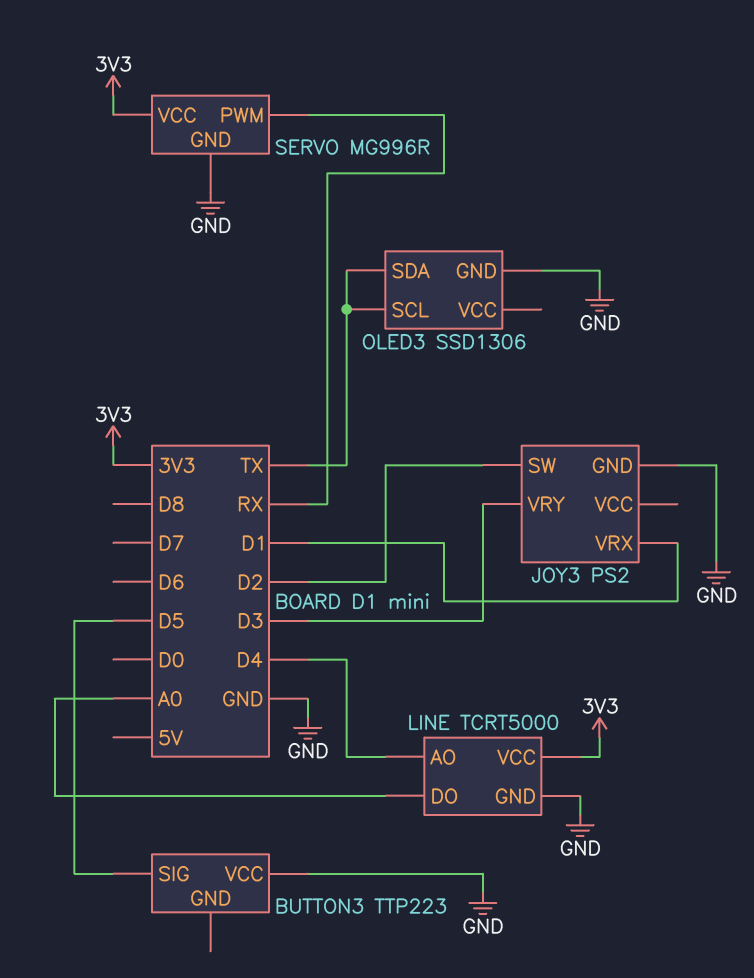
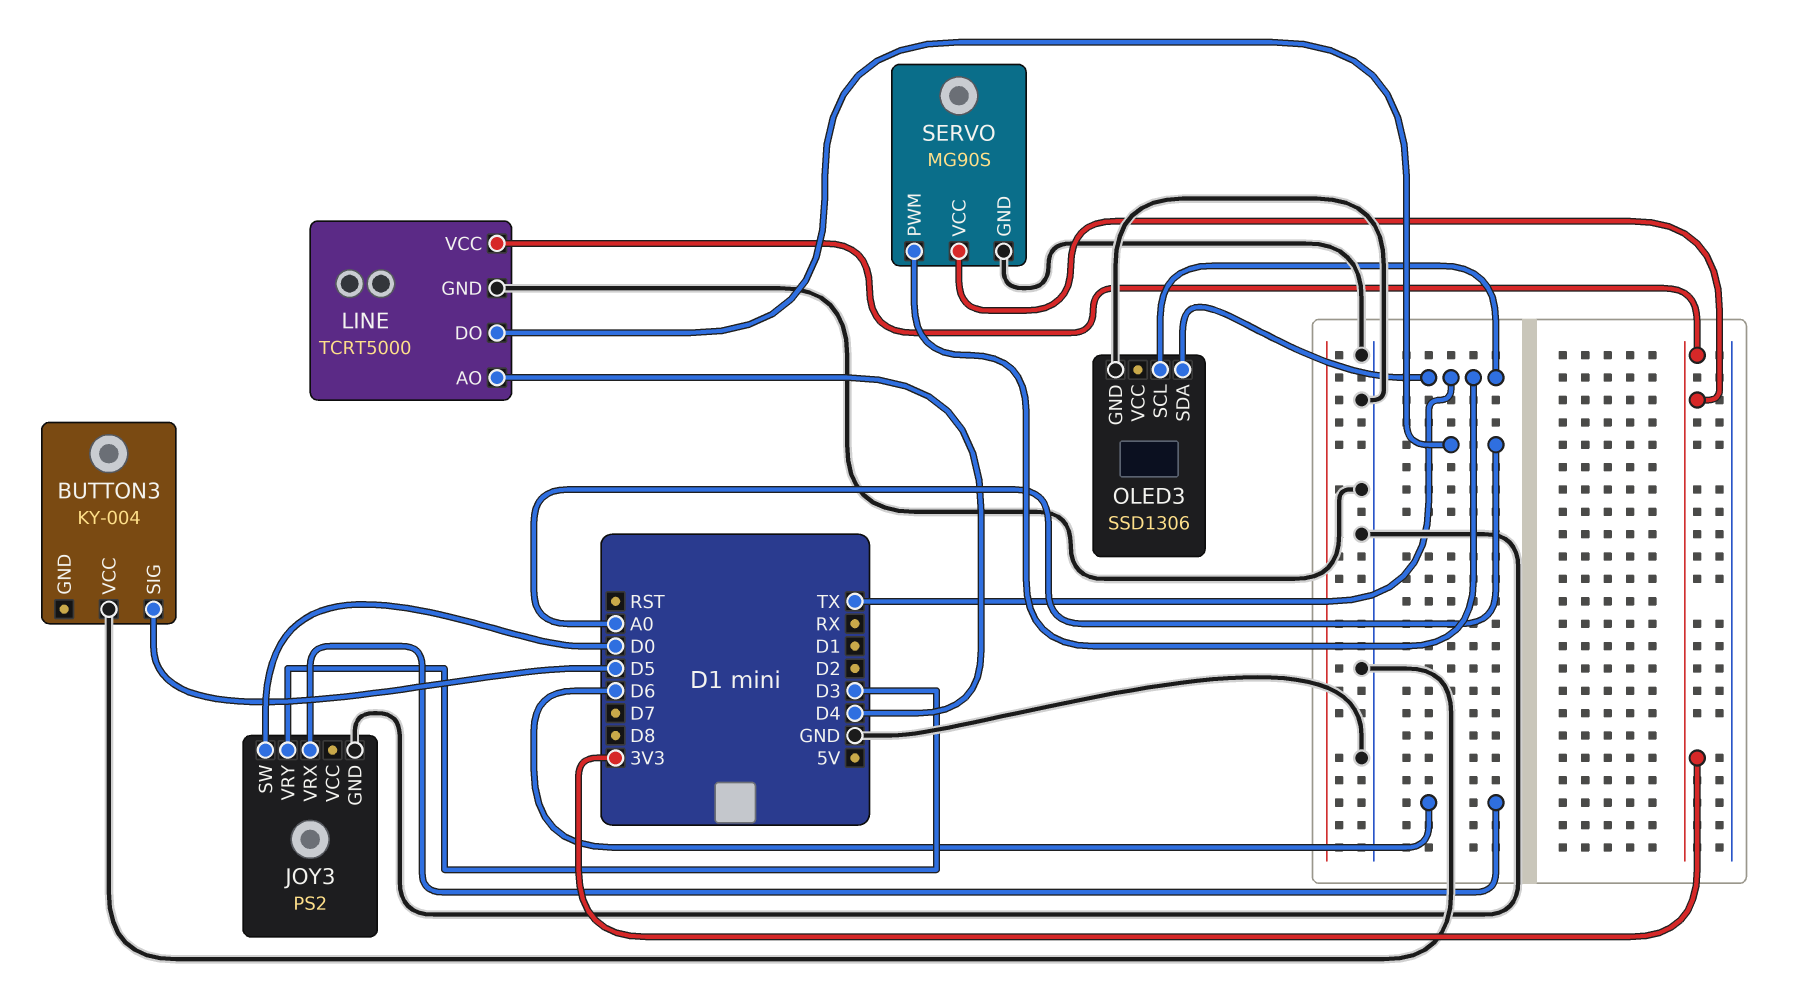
BUTTON3: TTP223 -> KY-004
JOY3 pin SW: D2 -> D0
JOY3 pin VRX: D1 -> D6
SERVO: MG996R -> MG90S
SERVO pin PWM: RX -> TX

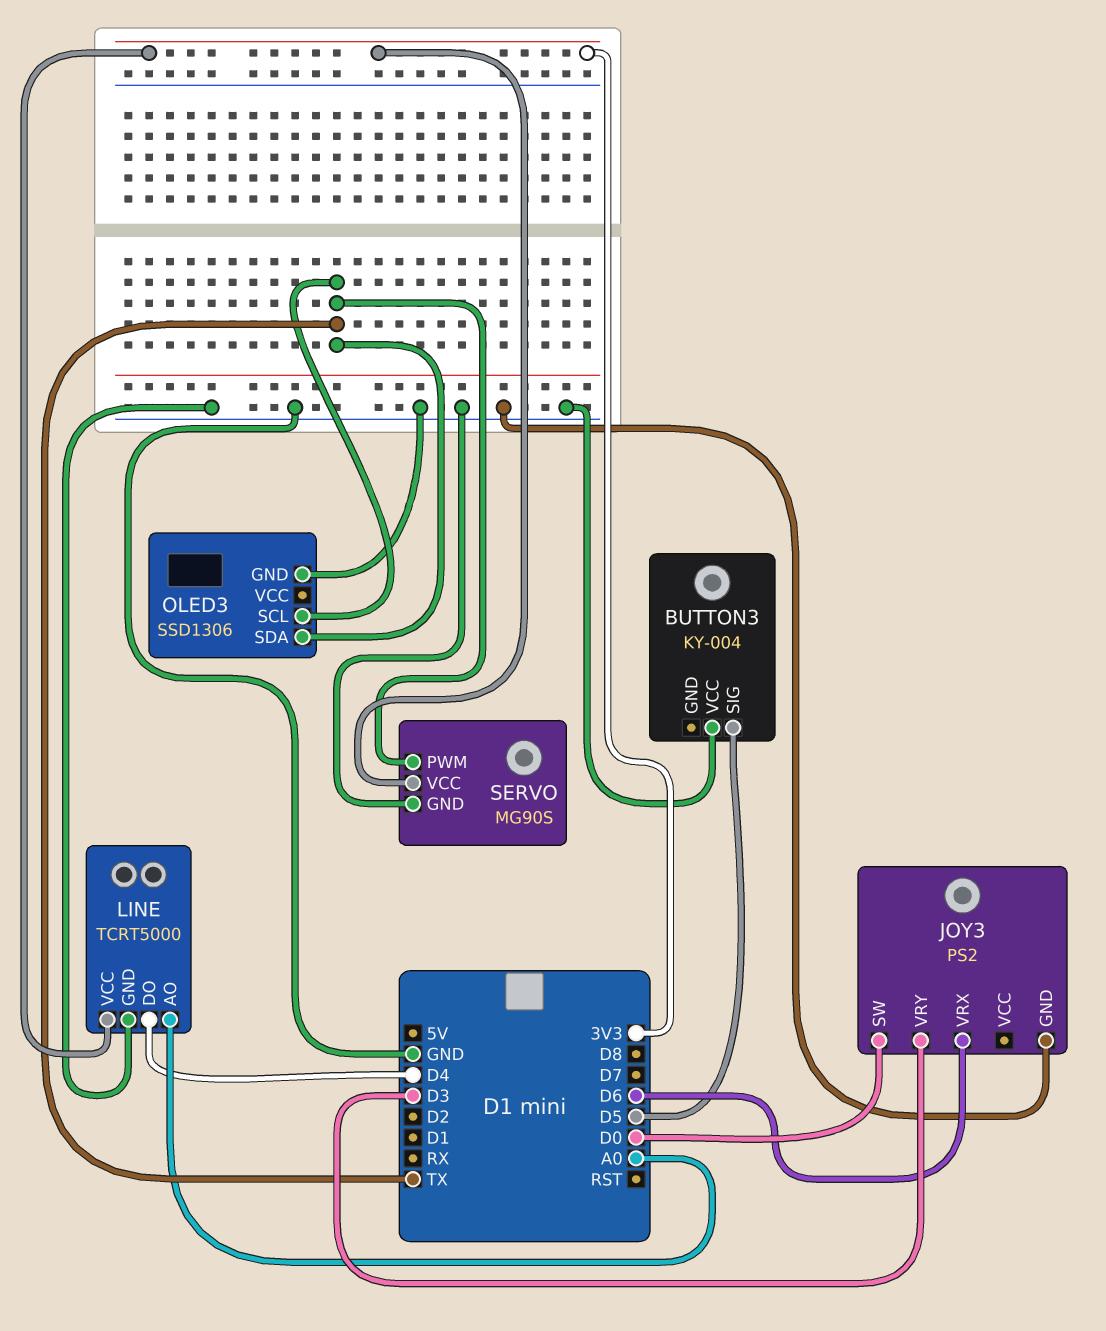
LINE pin AO: D4 -> A0
LINE pin DO: A0 -> D4

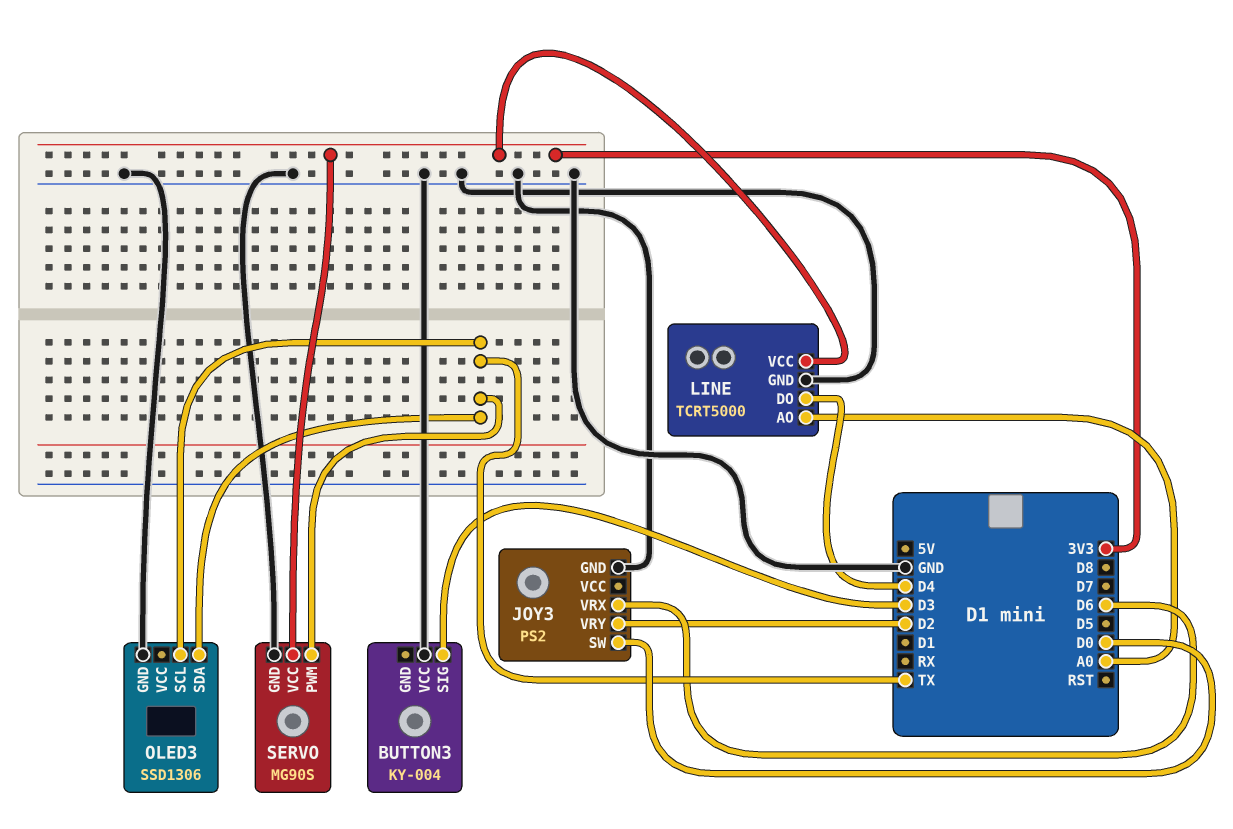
BUTTON3 pin SIG: D5 -> D3
JOY3 pin VRY: D3 -> D2

